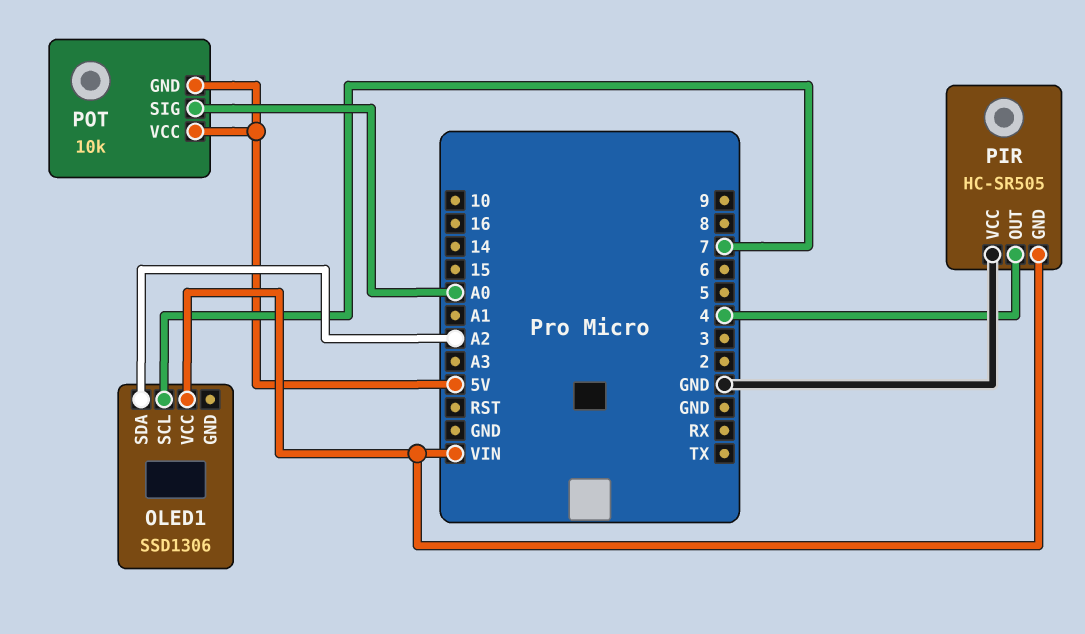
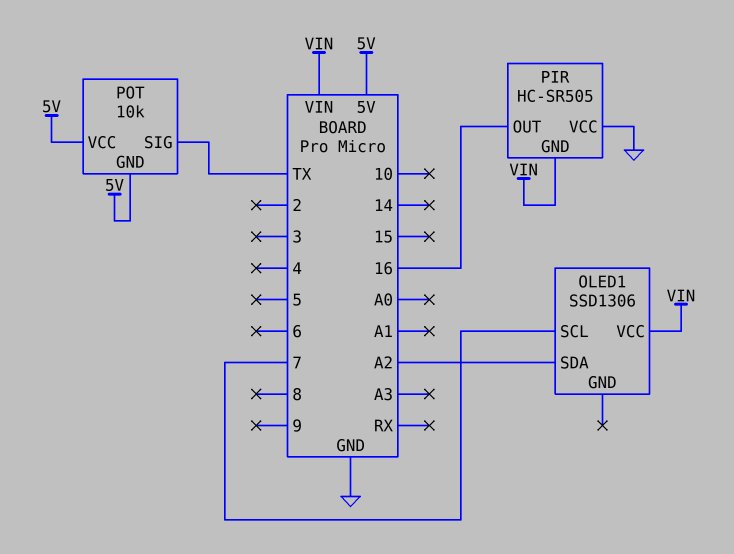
PIR pin OUT: 4 -> 16
POT pin SIG: A0 -> TX

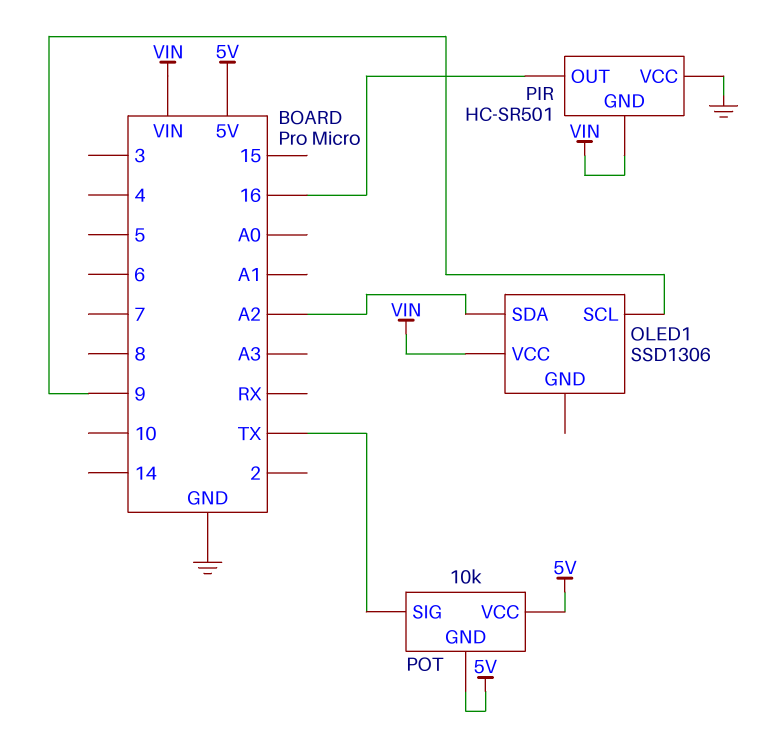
OLED1 pin SCL: 7 -> 9
PIR: HC-SR505 -> HC-SR501

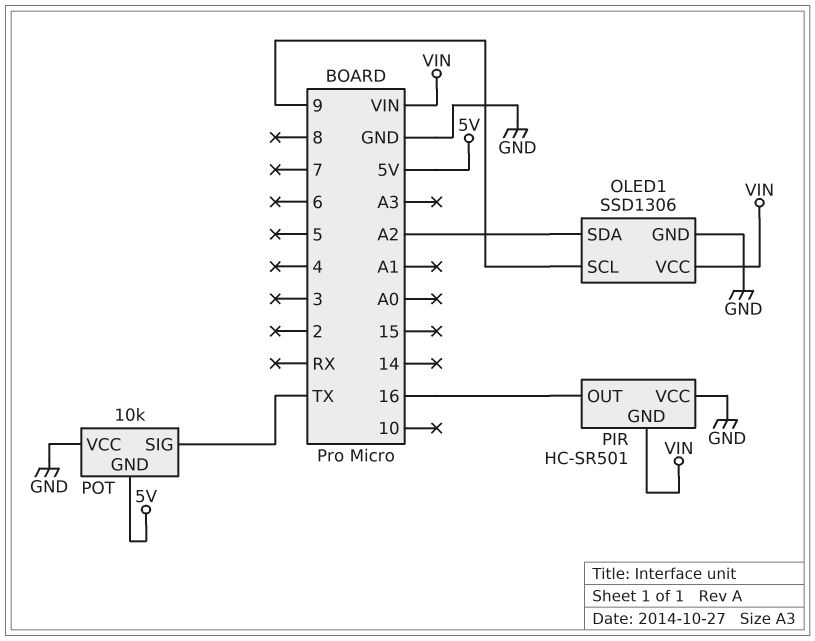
OLED1 pin GND: none -> GND
POT pin VCC: 5V -> GND

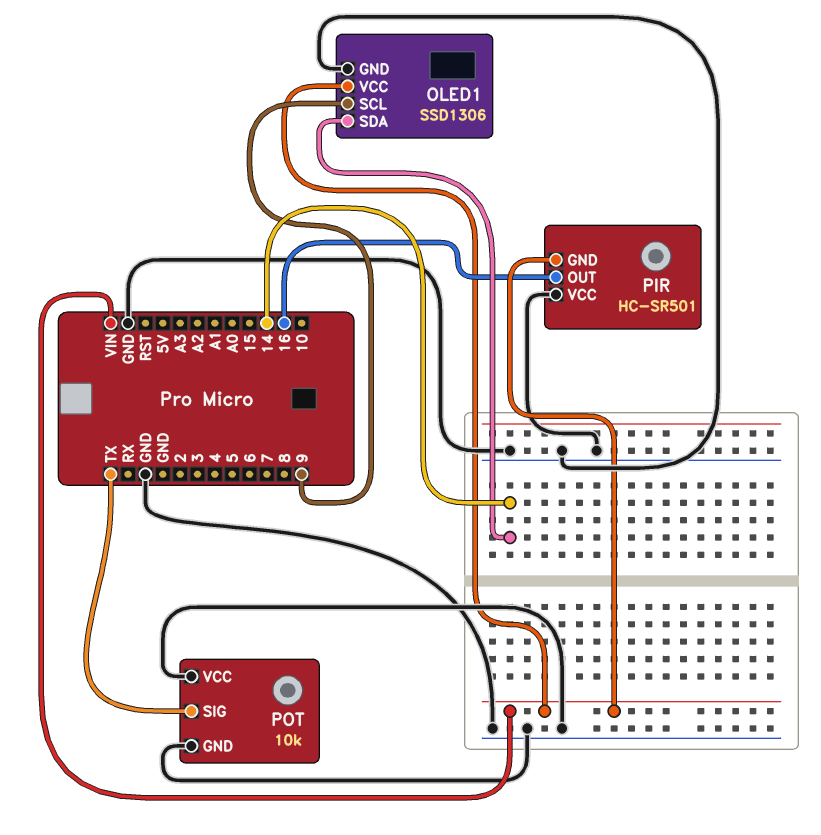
OLED1 pin SDA: A2 -> 14
POT pin GND: 5V -> GND

